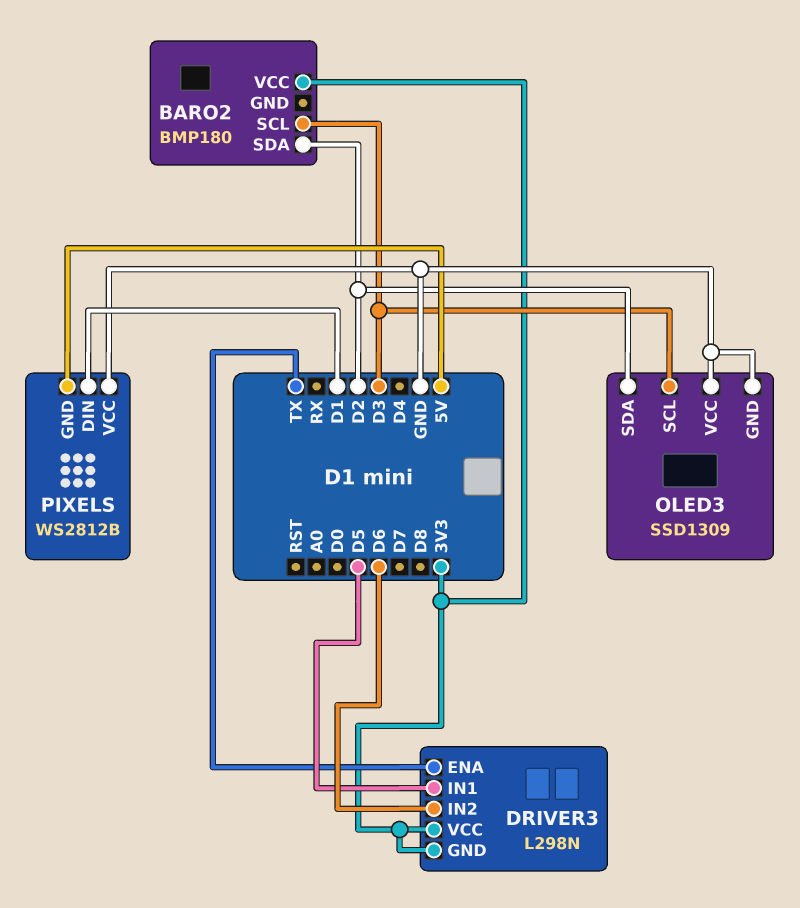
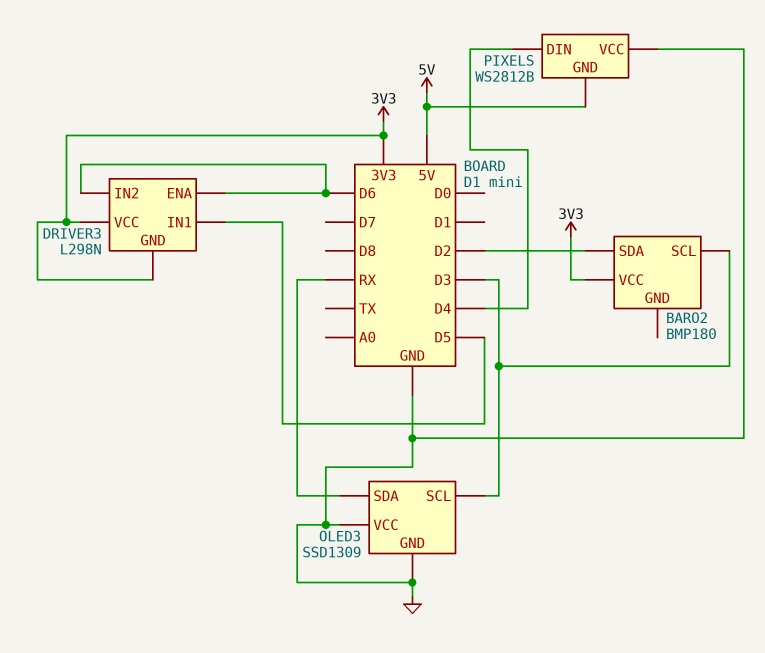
DRIVER3 pin ENA: TX -> D6
OLED3 pin SDA: D2 -> RX
PIXELS pin DIN: D1 -> D4

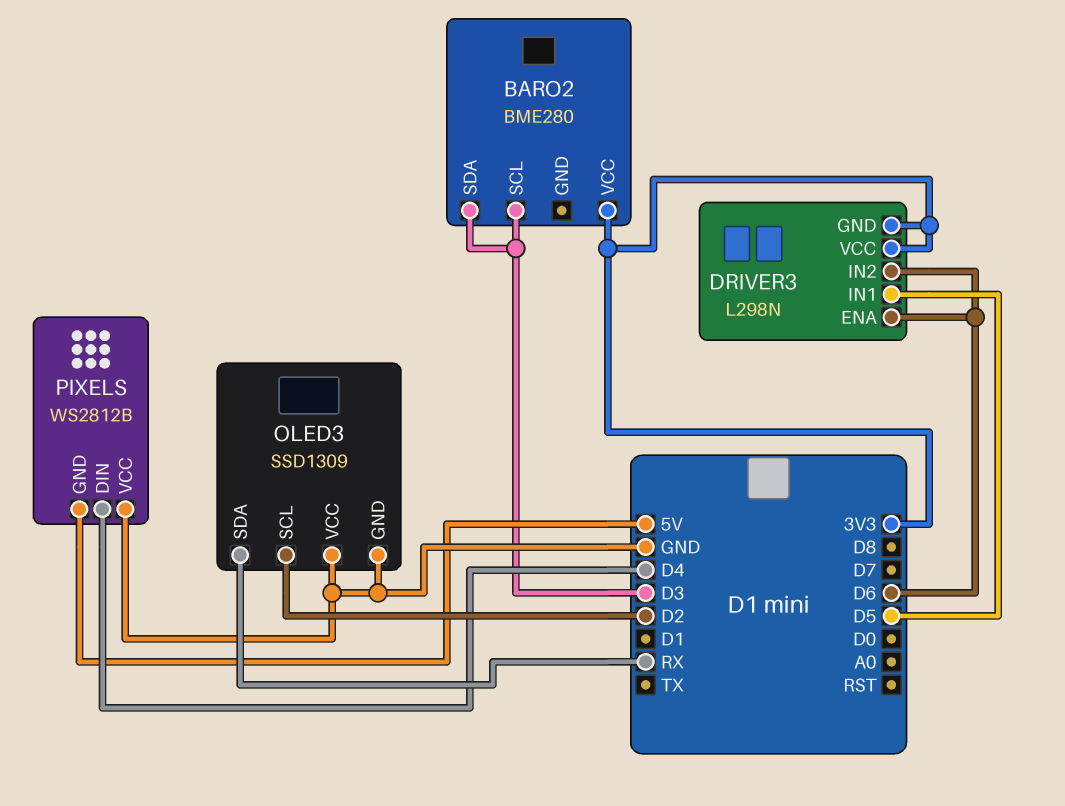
BARO2: BMP180 -> BME280
BARO2 pin SDA: D2 -> D3
OLED3 pin SCL: D3 -> D2

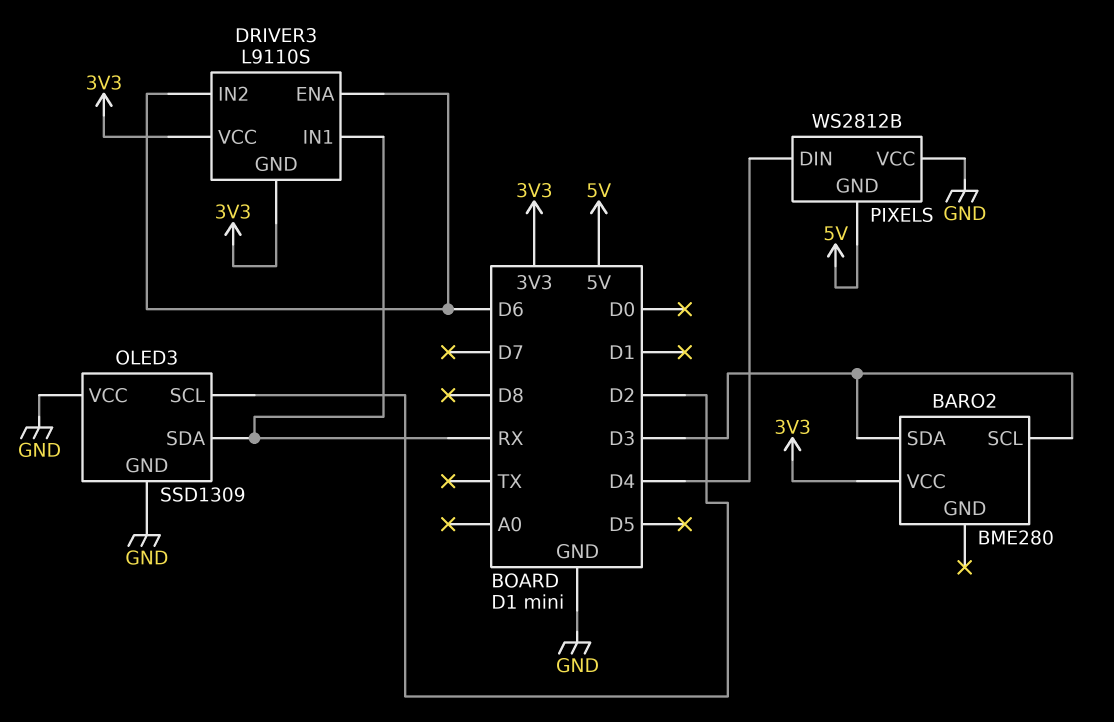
DRIVER3: L298N -> L9110S
DRIVER3 pin IN1: D5 -> RX

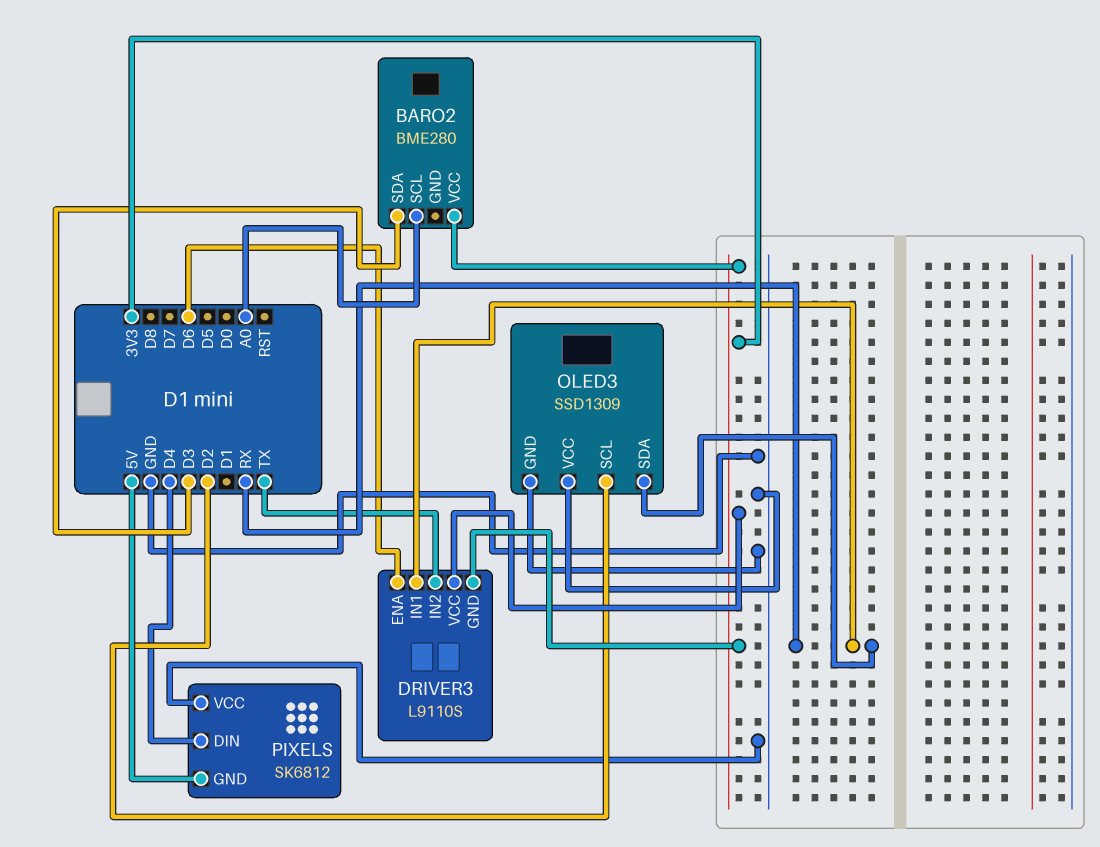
BARO2 pin SCL: D3 -> A0
DRIVER3 pin IN2: D6 -> TX
PIXELS: WS2812B -> SK6812

